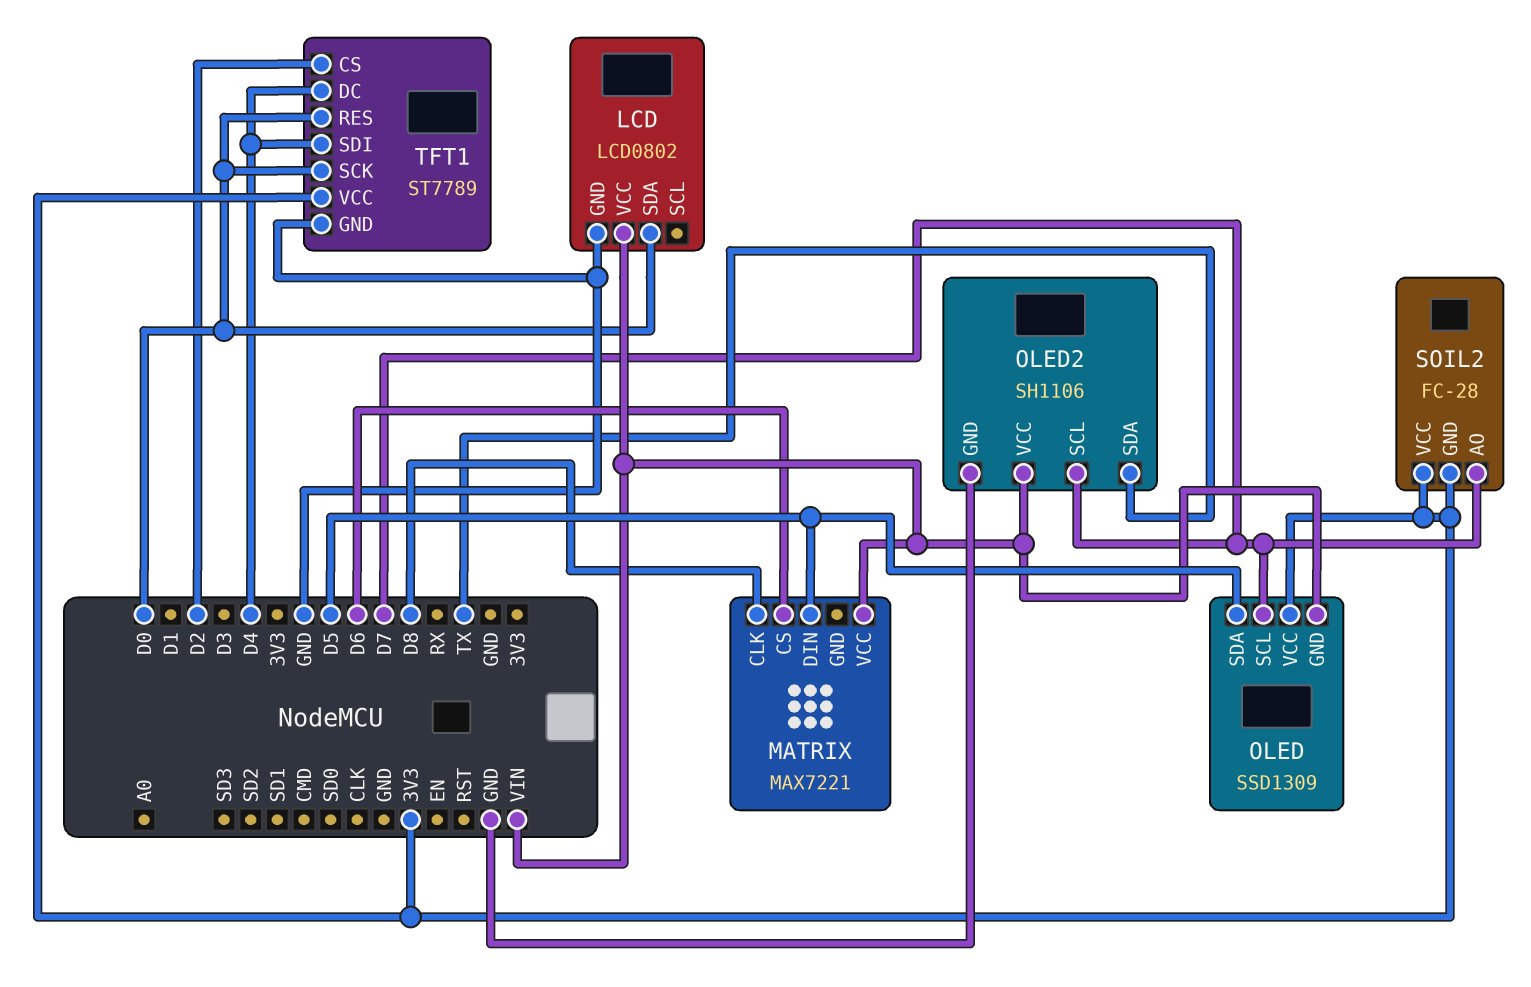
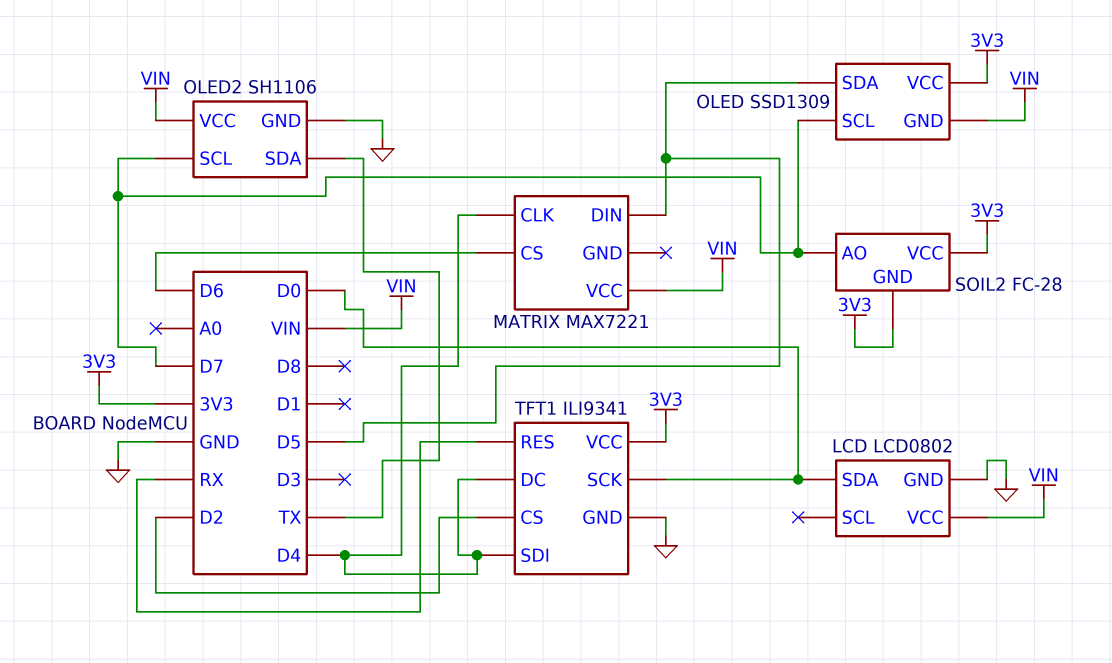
MATRIX pin CLK: D8 -> D4
TFT1: ST7789 -> ILI9341
TFT1 pin RES: D0 -> RX

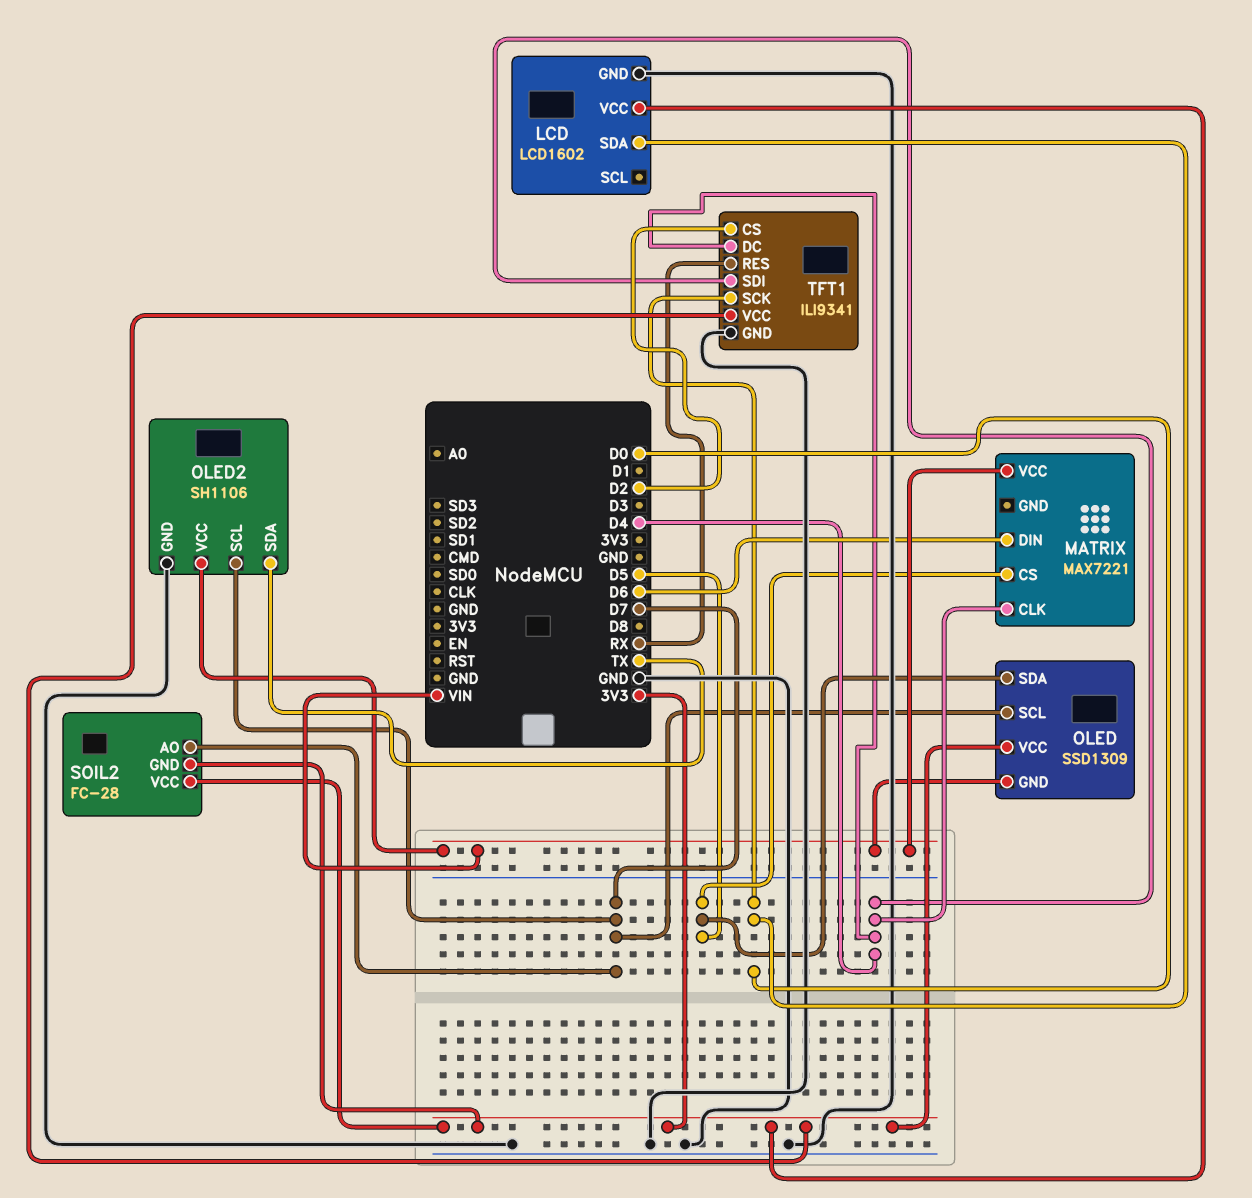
LCD: LCD0802 -> LCD1602
LCD pin VCC: VIN -> 3V3
MATRIX pin CS: D6 -> D5
MATRIX pin DIN: D5 -> D6

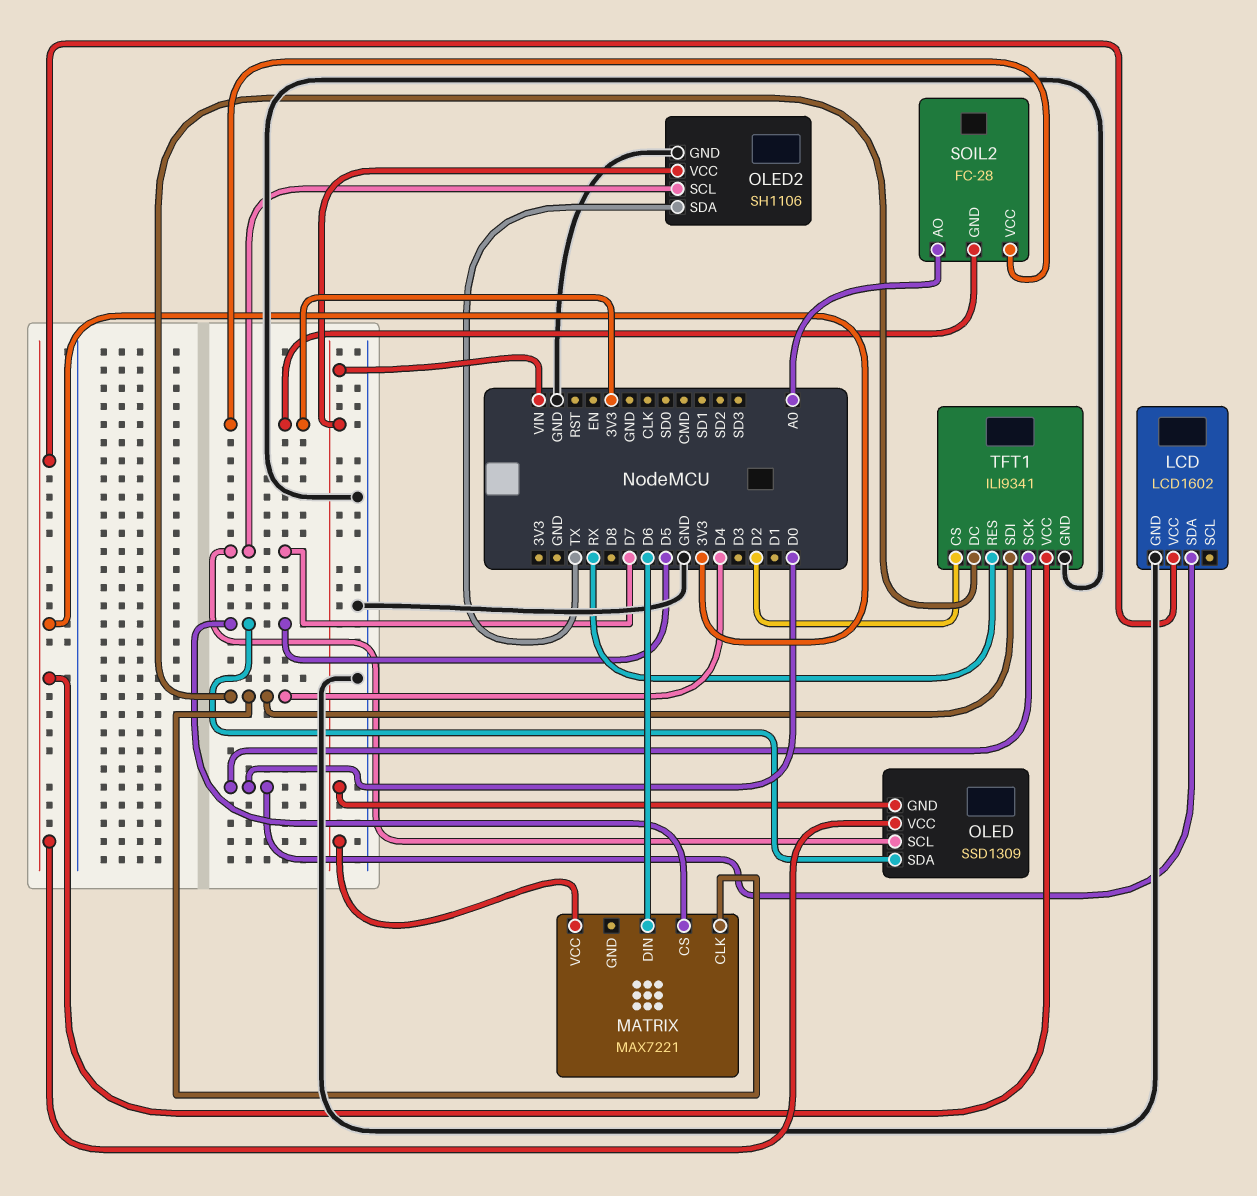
SOIL2 pin AO: D7 -> A0

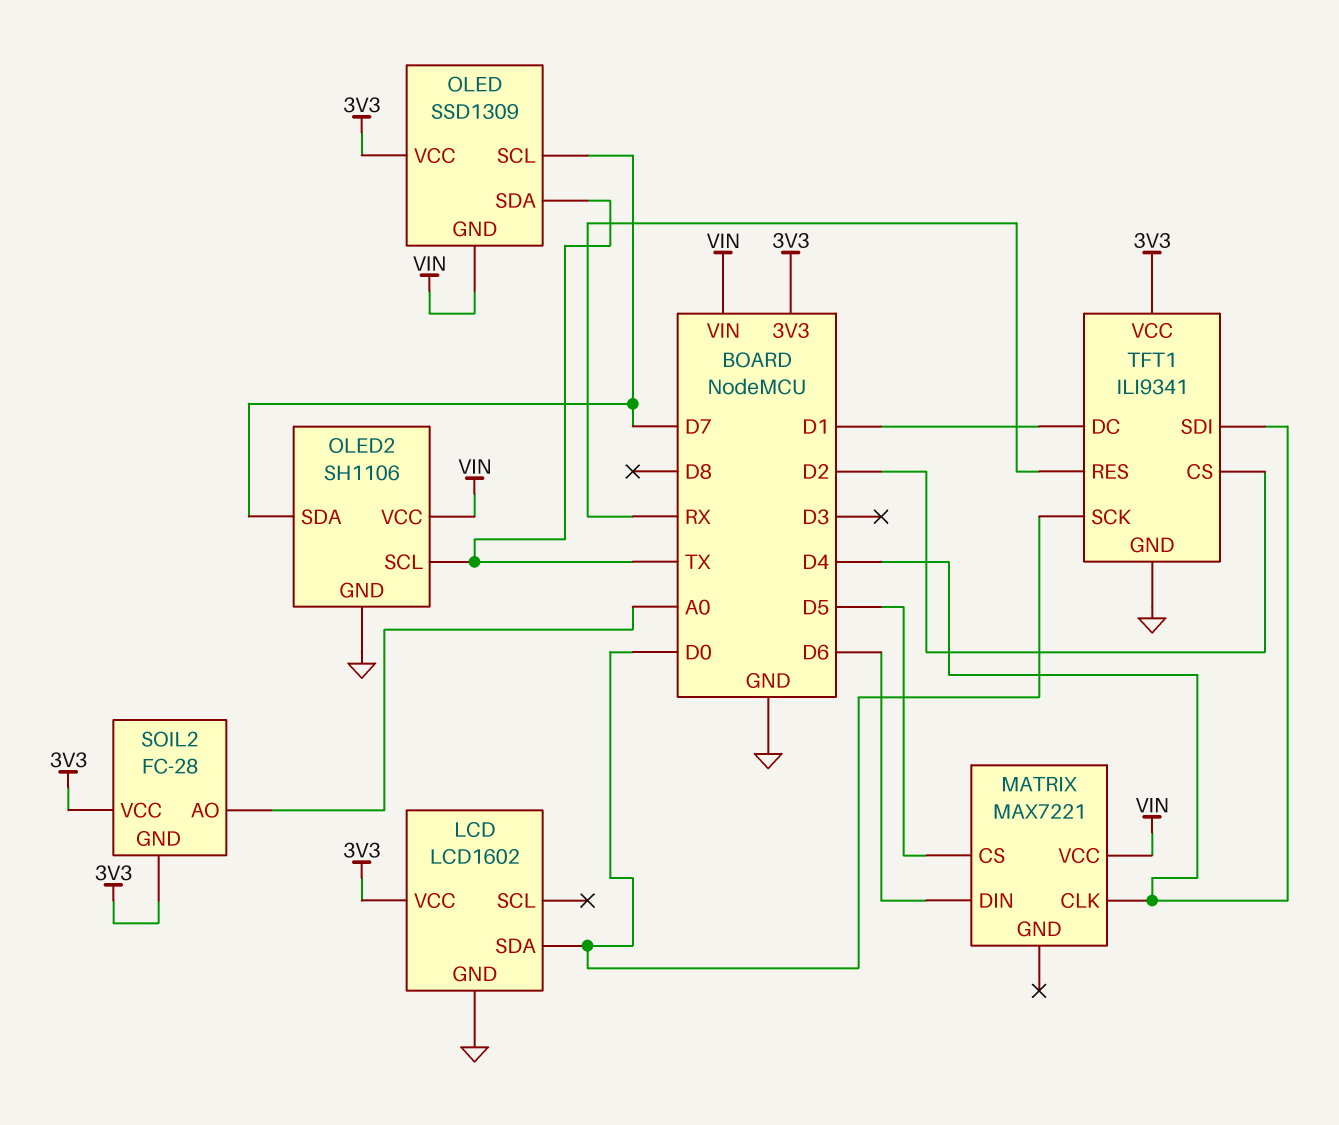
OLED pin SDA: D5 -> TX
OLED2 pin SCL: D7 -> TX
OLED2 pin SDA: TX -> D7
TFT1 pin DC: D4 -> D1

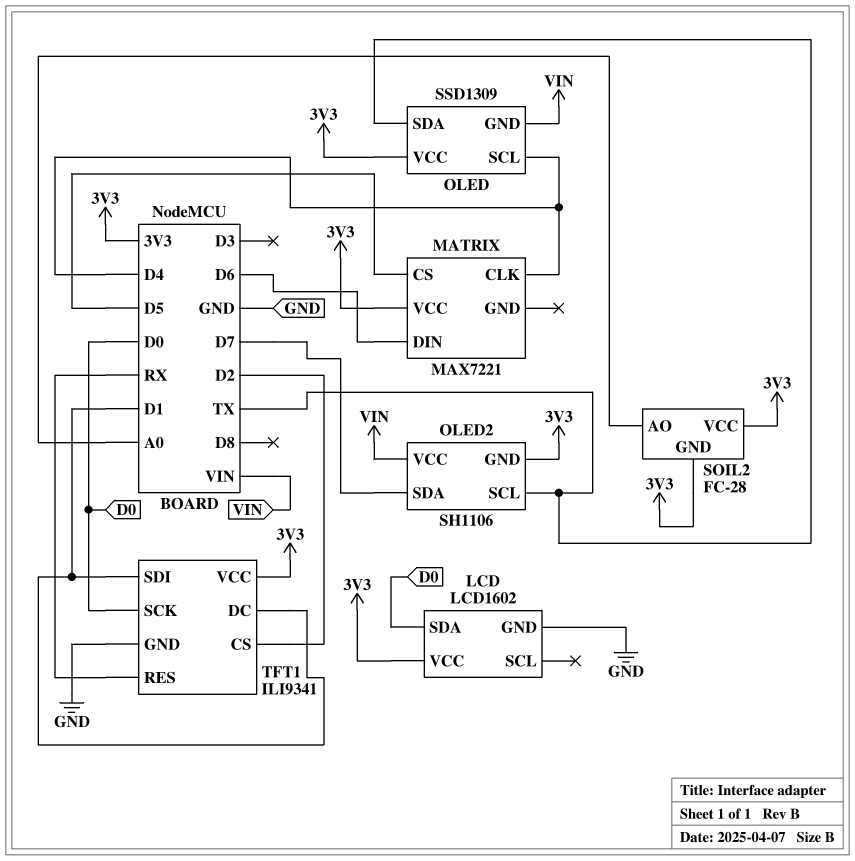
MATRIX pin VCC: VIN -> 3V3
OLED pin SCL: D7 -> D4
OLED2 pin GND: GND -> 3V3
TFT1 pin SDI: D4 -> D1

